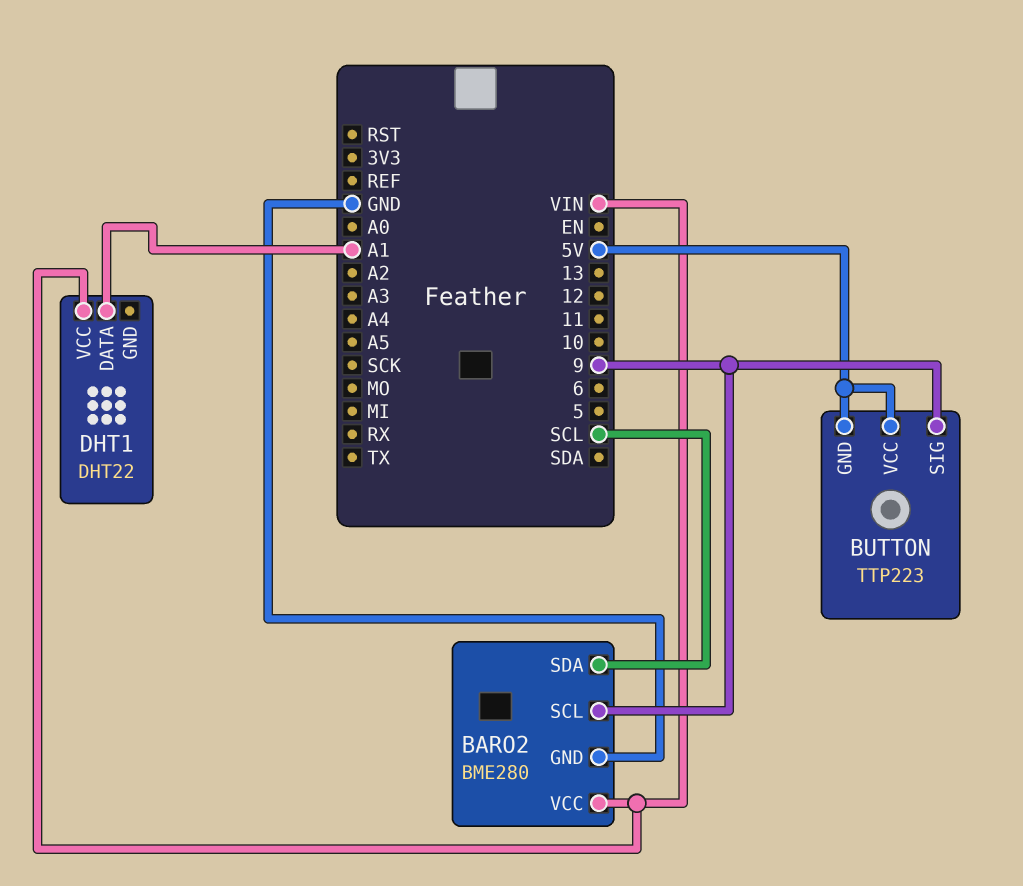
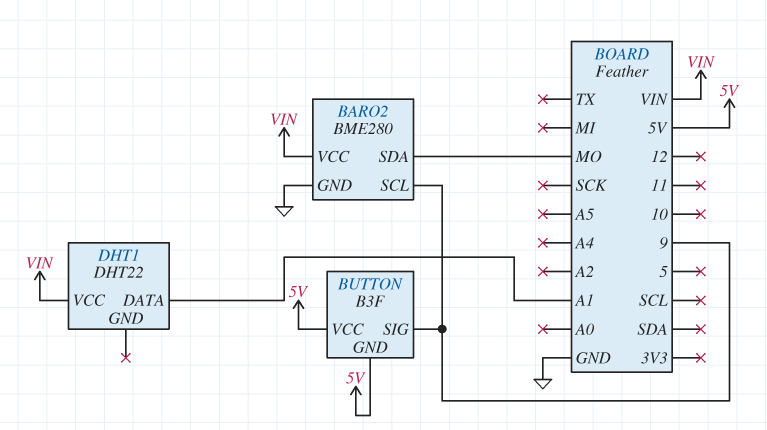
BARO2 pin SDA: SCL -> MO
BUTTON: TTP223 -> B3F

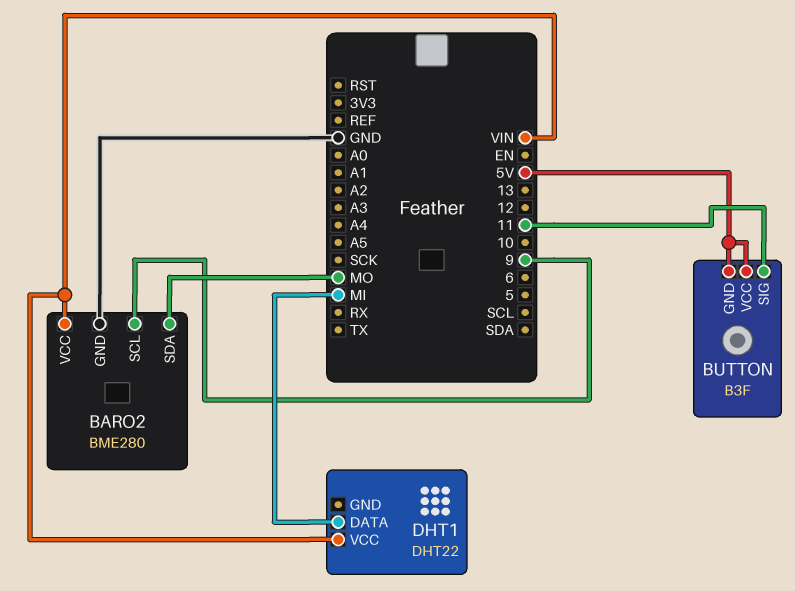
BUTTON pin SIG: 9 -> 11
DHT1 pin DATA: A1 -> MI

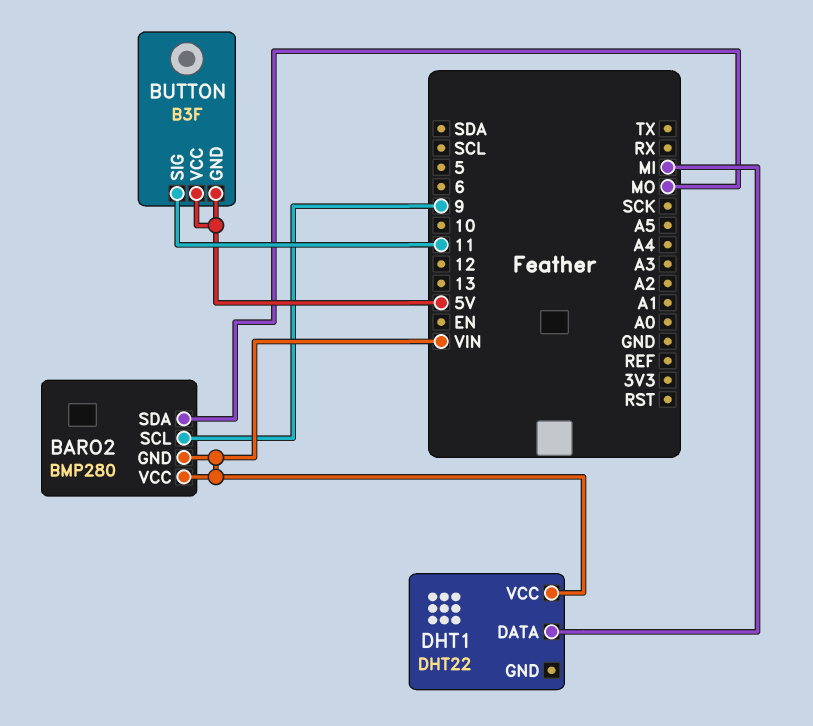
BARO2: BME280 -> BMP280
BARO2 pin GND: GND -> VIN

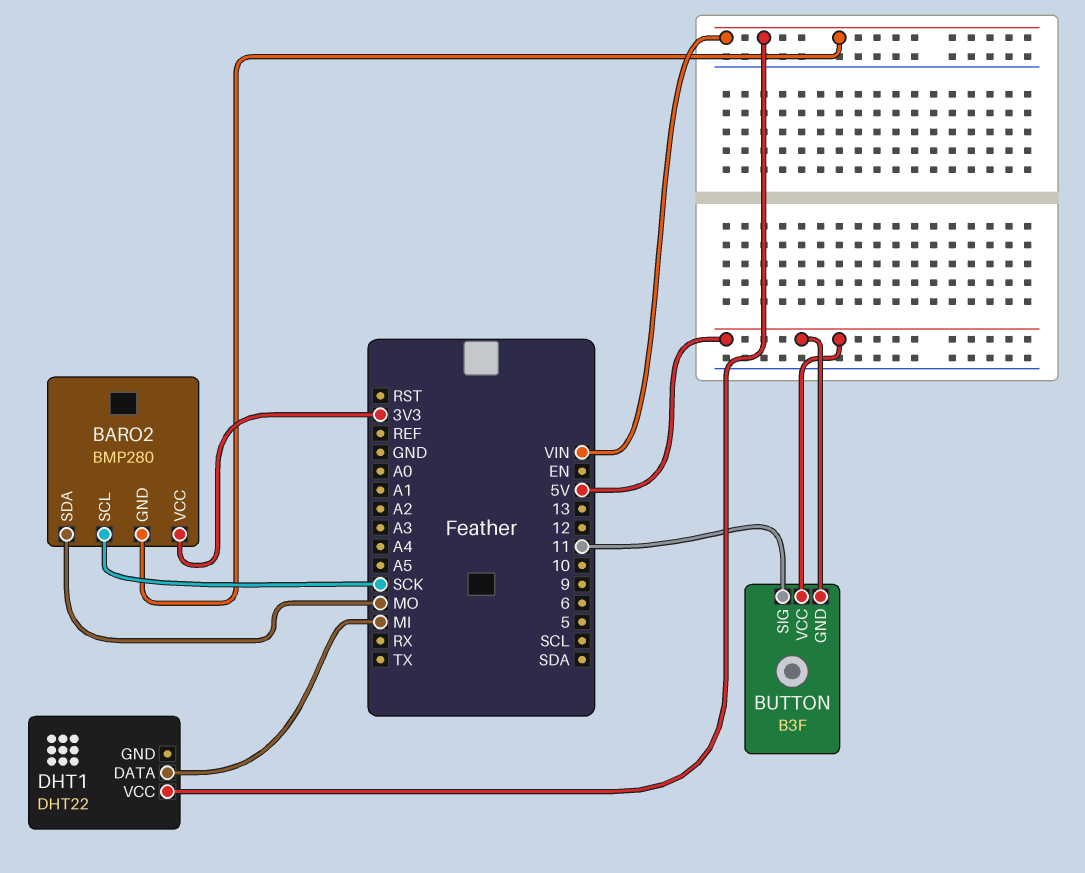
BARO2 pin SCL: 9 -> SCK
BARO2 pin VCC: VIN -> 3V3

